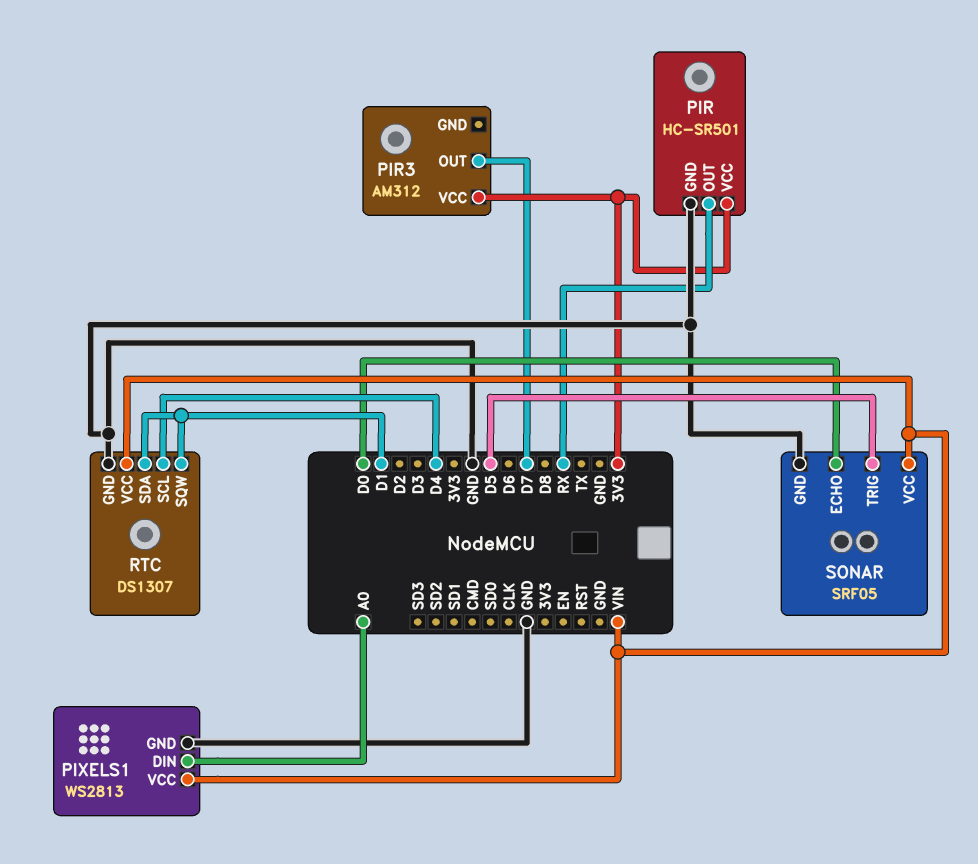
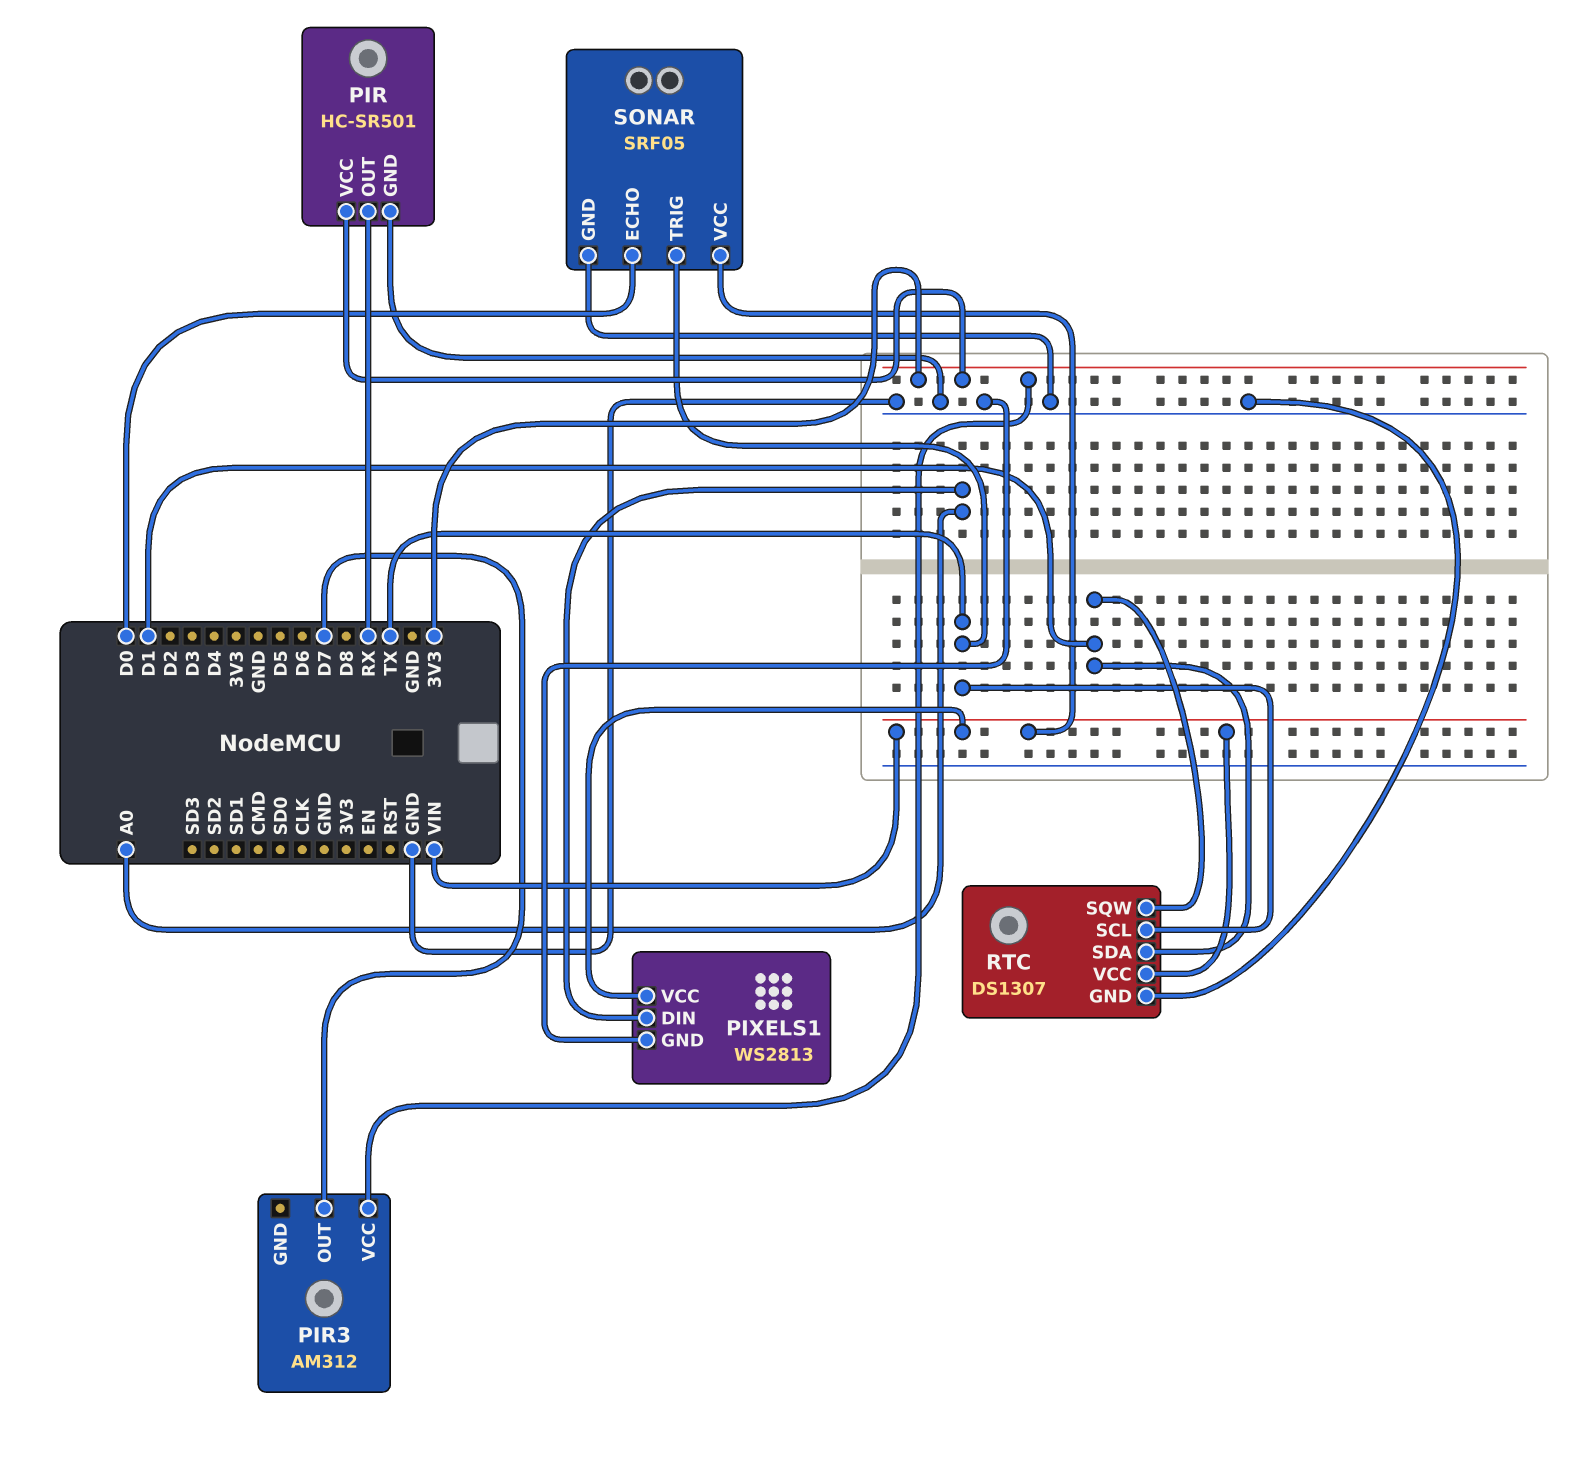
RTC pin SCL: D4 -> TX
SONAR pin TRIG: D5 -> TX

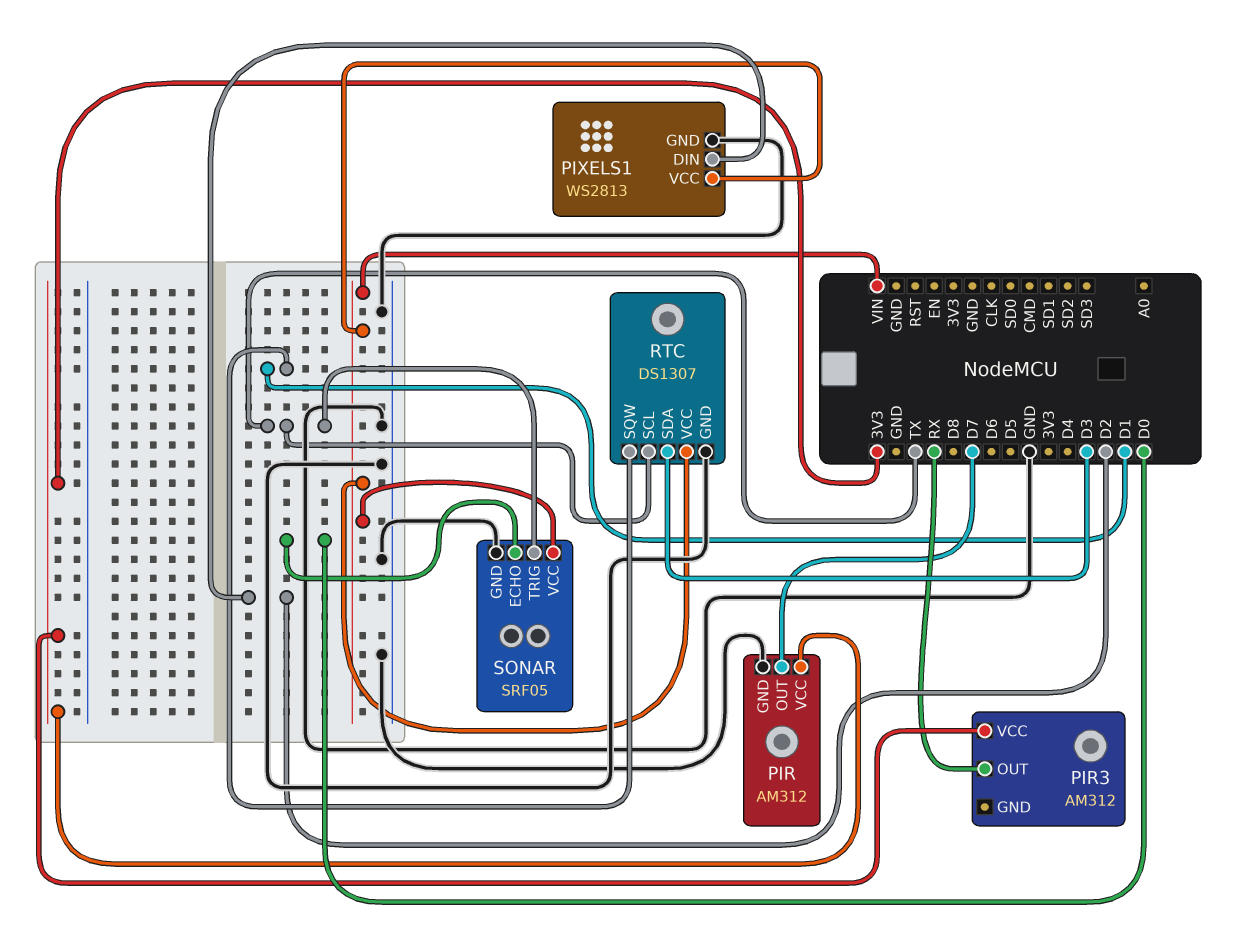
PIR: HC-SR501 -> AM312
PIR pin OUT: RX -> D7
PIR3 pin OUT: D7 -> RX
PIXELS1 pin DIN: A0 -> D2
RTC pin SDA: D1 -> D3

